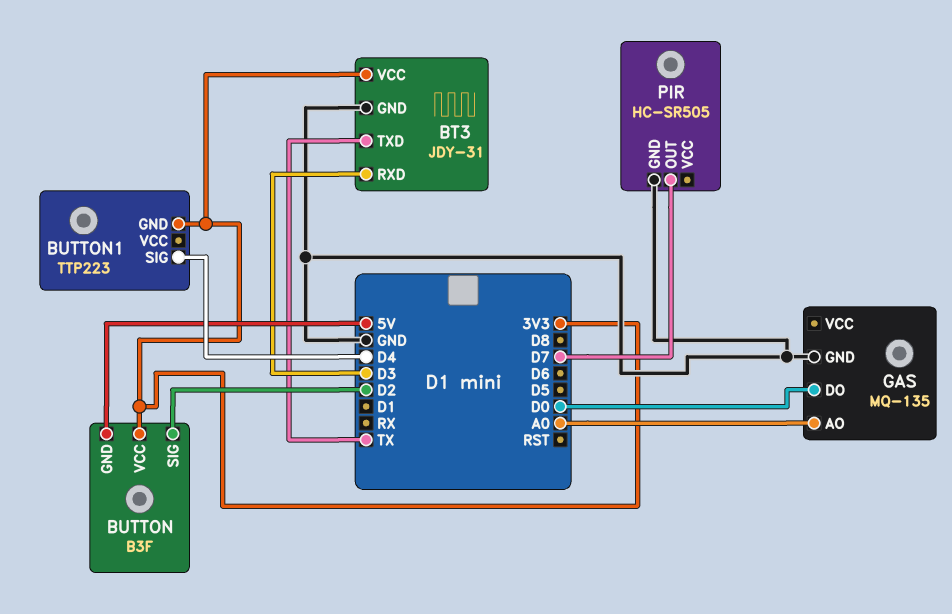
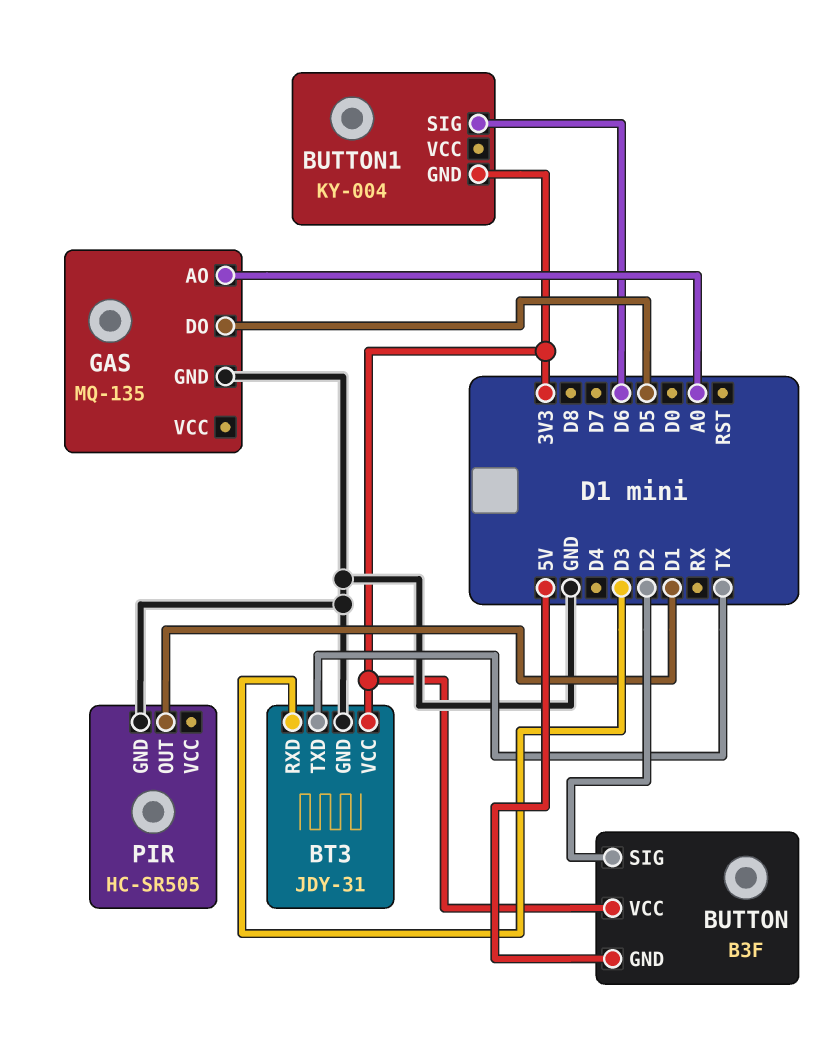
BUTTON1: TTP223 -> KY-004
BUTTON1 pin SIG: D4 -> D6
GAS pin DO: D0 -> D5
PIR pin OUT: D7 -> D1

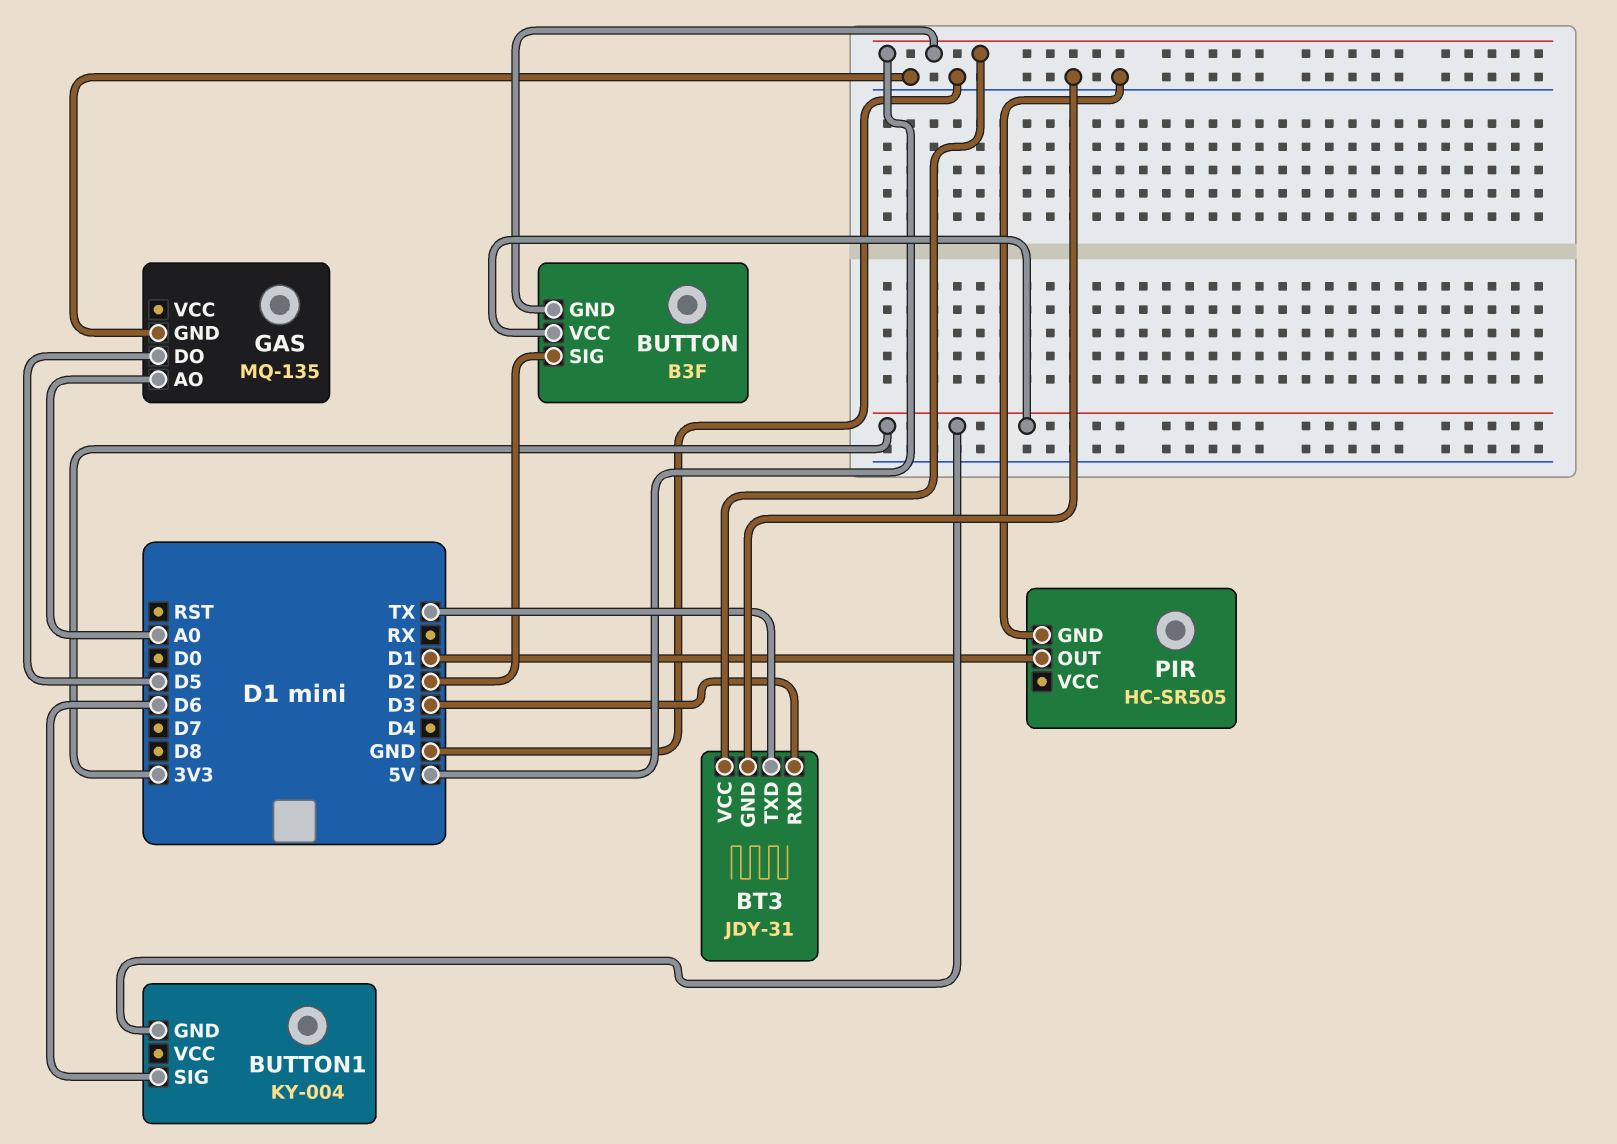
BT3 pin VCC: 3V3 -> 5V

